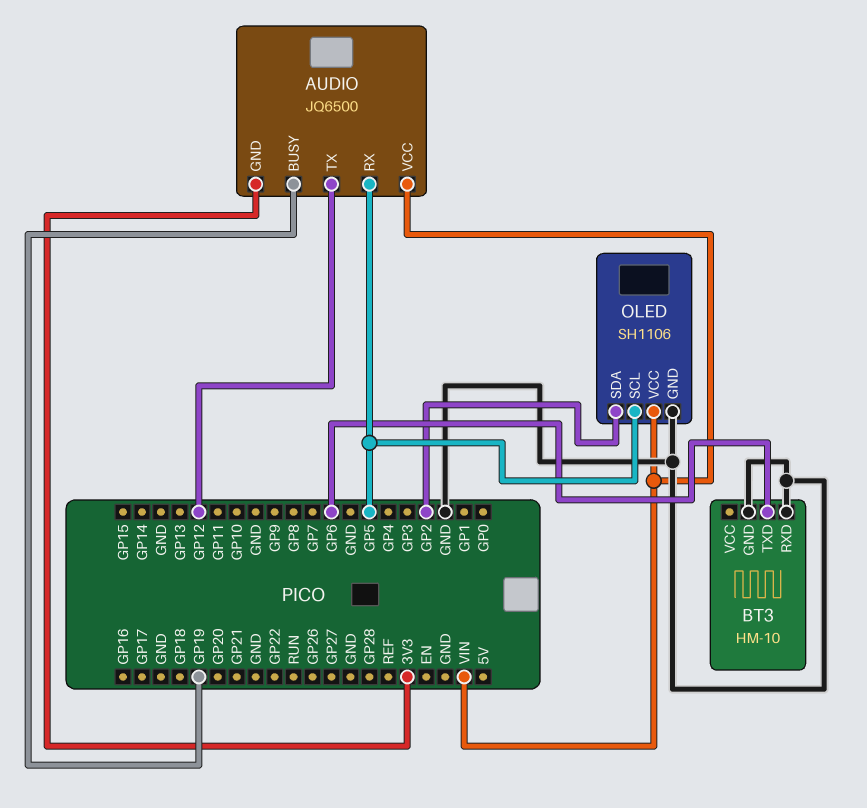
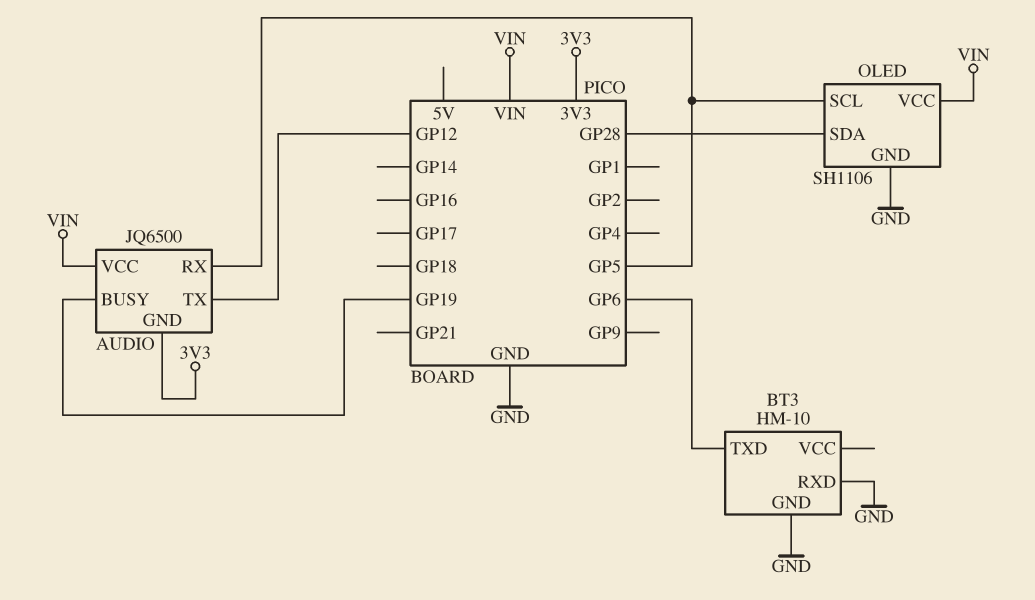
OLED pin SDA: GP2 -> GP28

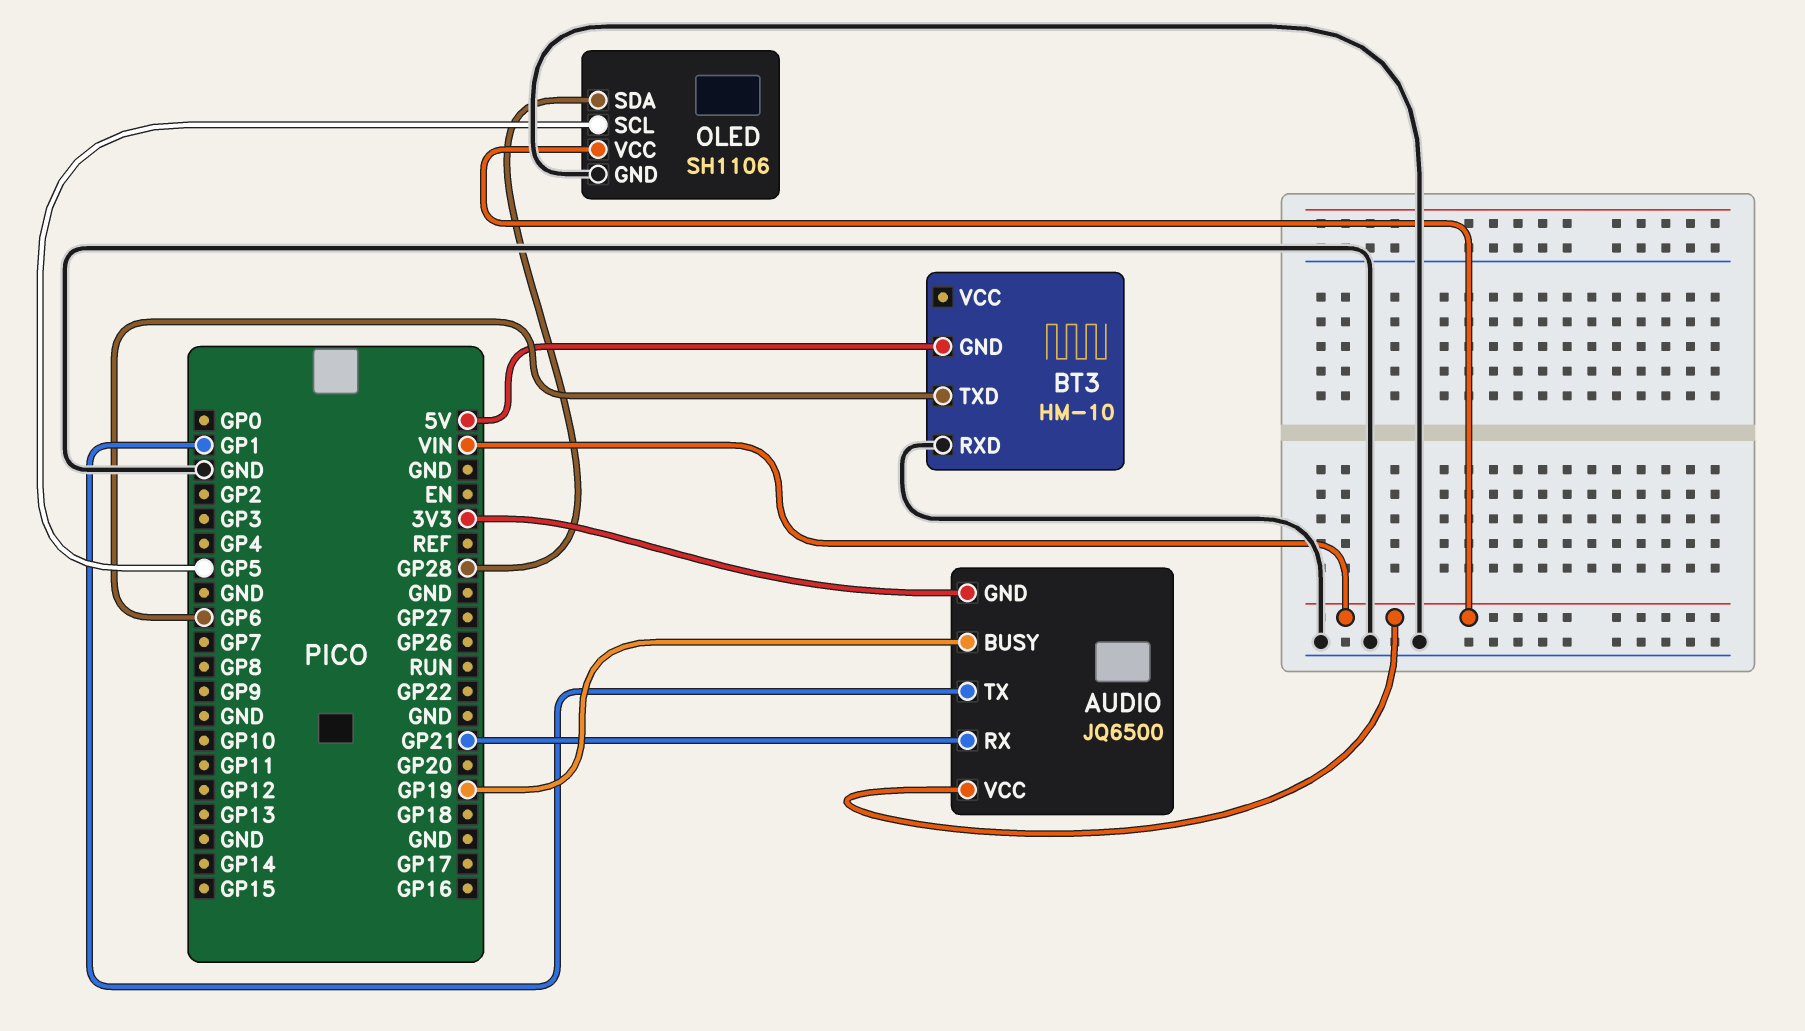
AUDIO pin RX: GP5 -> GP21
AUDIO pin TX: GP12 -> GP1
BT3 pin GND: GND -> 5V

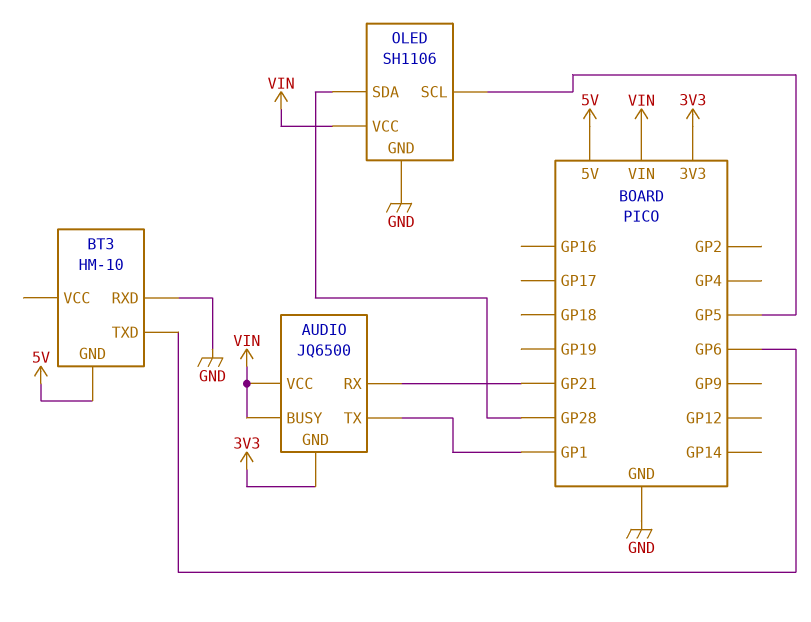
AUDIO pin BUSY: GP19 -> VIN

